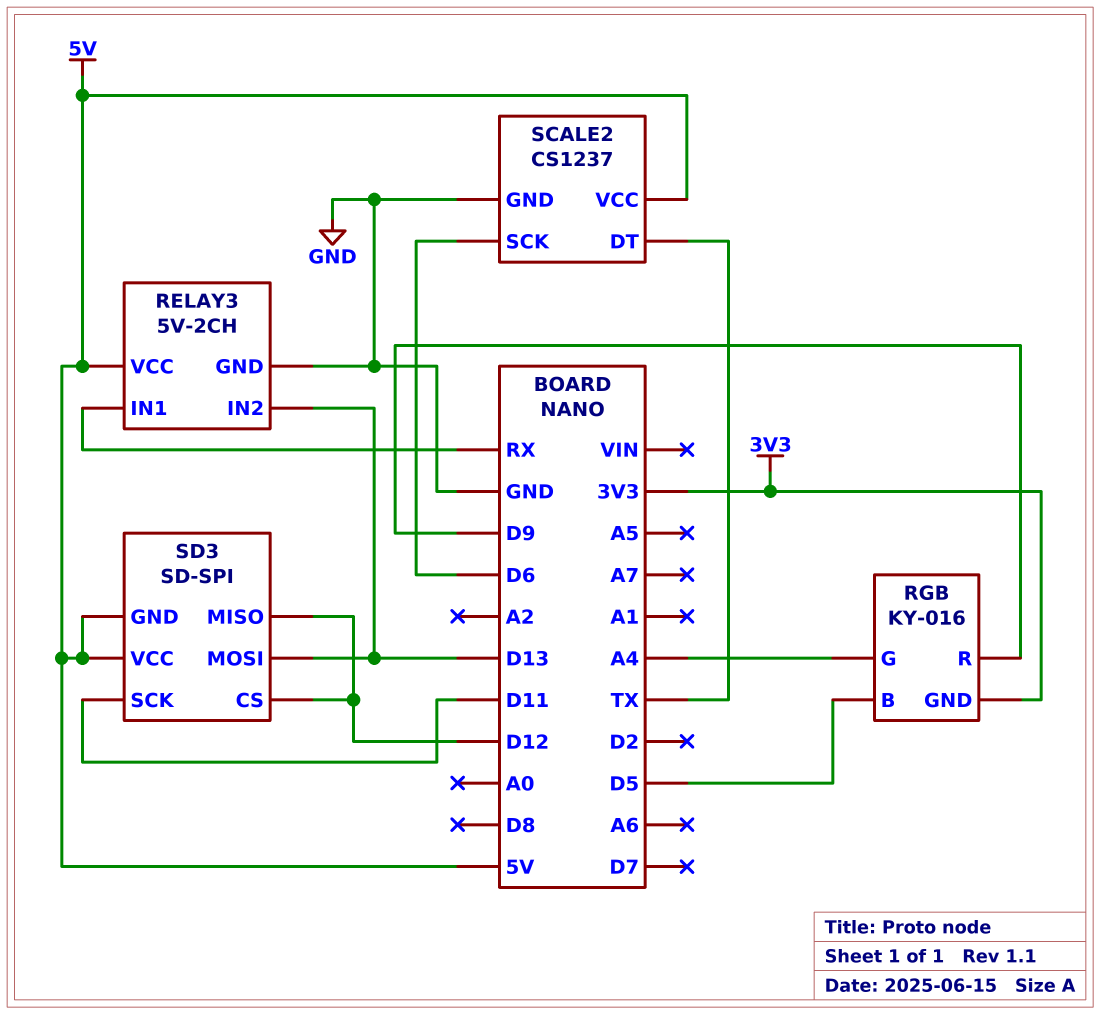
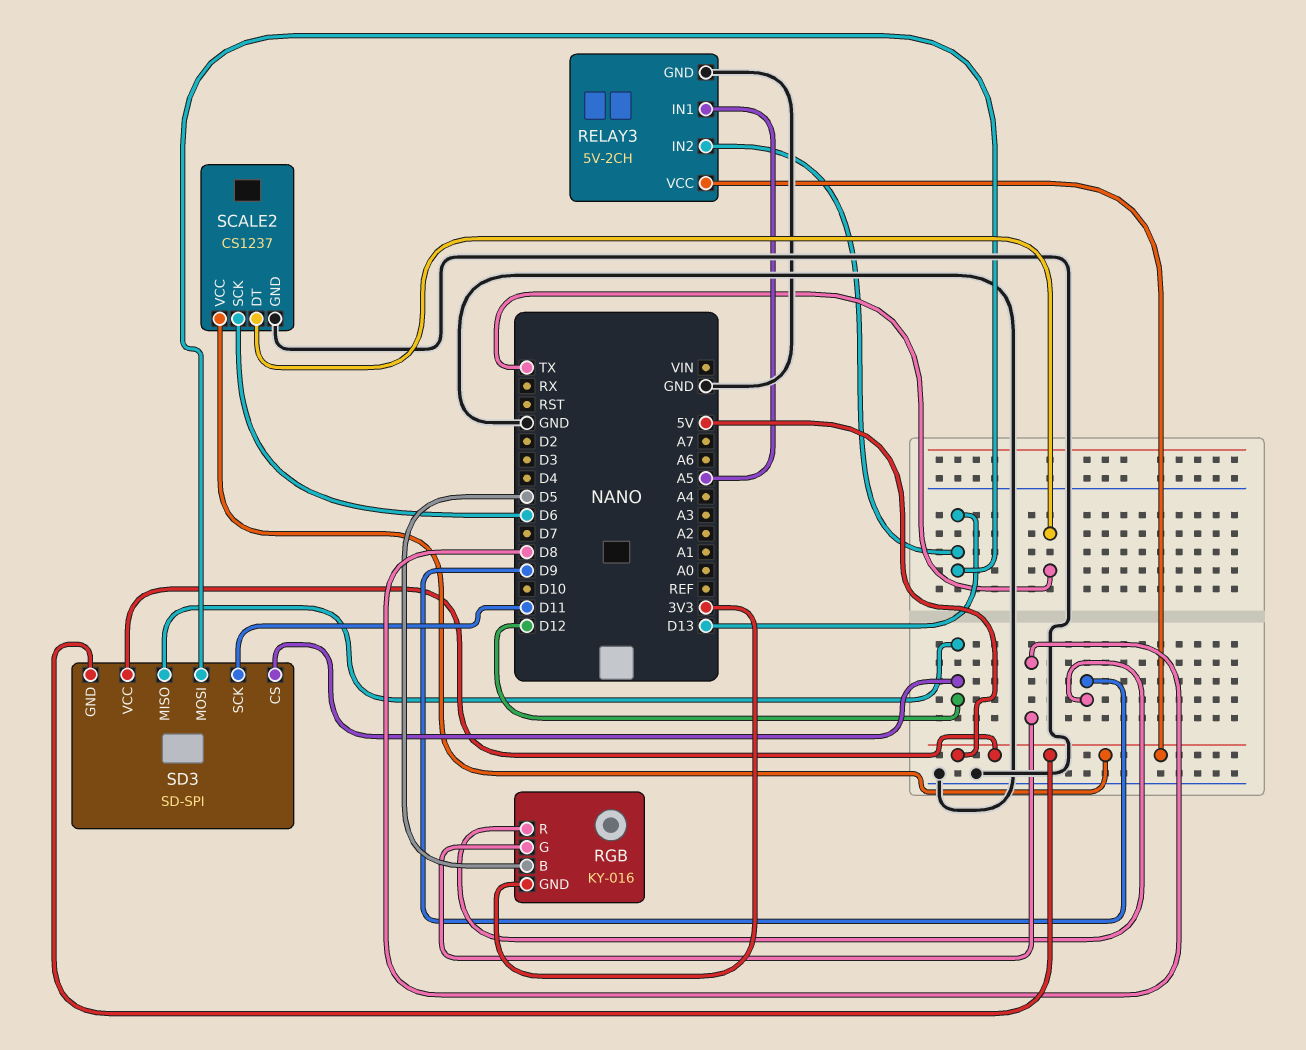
RELAY3 pin IN1: RX -> A5
RGB pin G: A4 -> D8

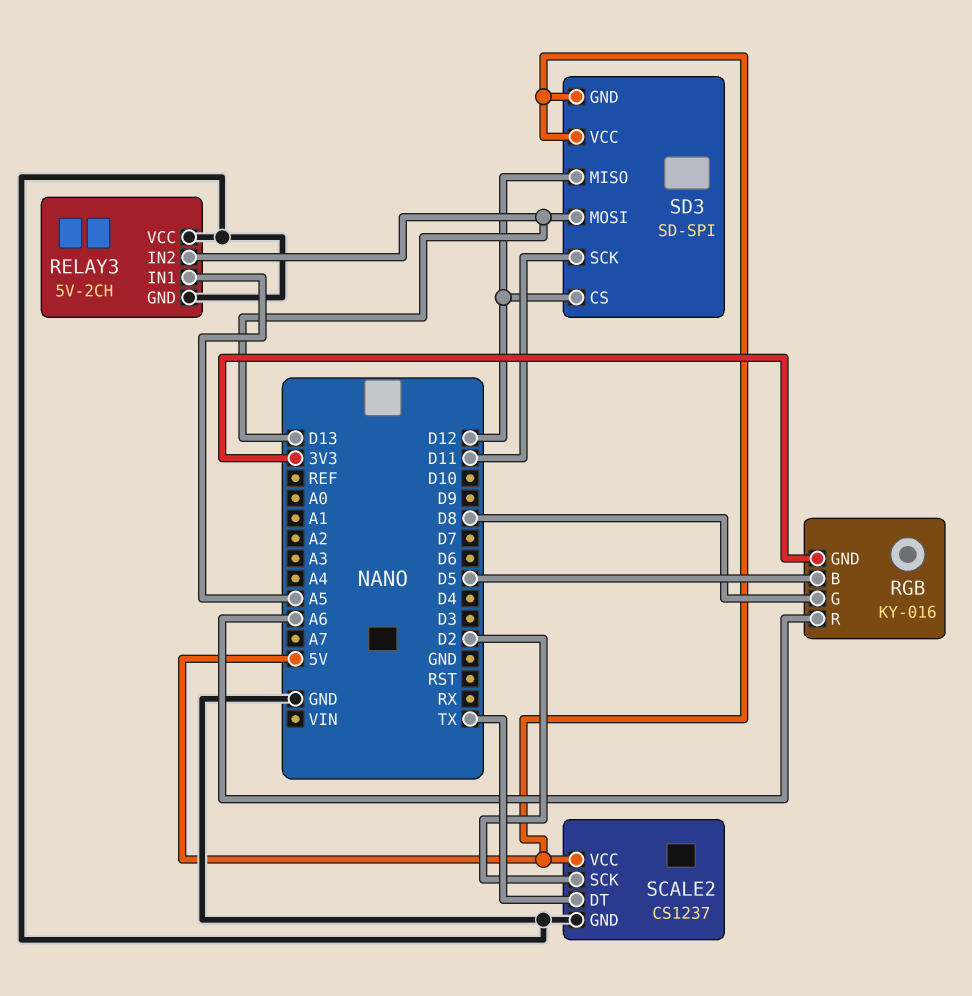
RELAY3 pin VCC: 5V -> GND
RGB pin R: D9 -> A6
SCALE2 pin SCK: D6 -> D2

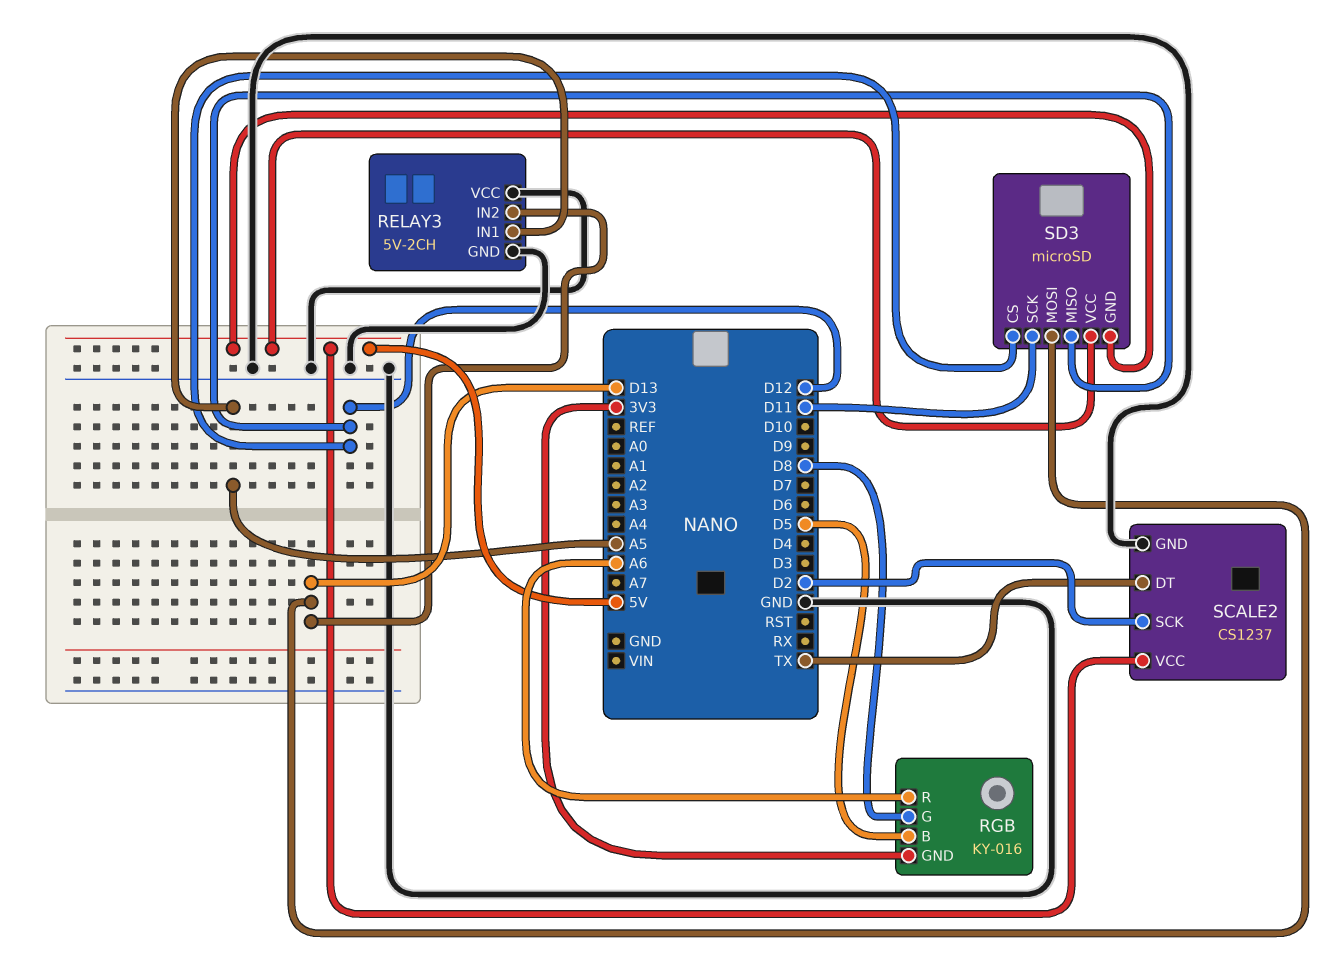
SD3: SD-SPI -> microSD

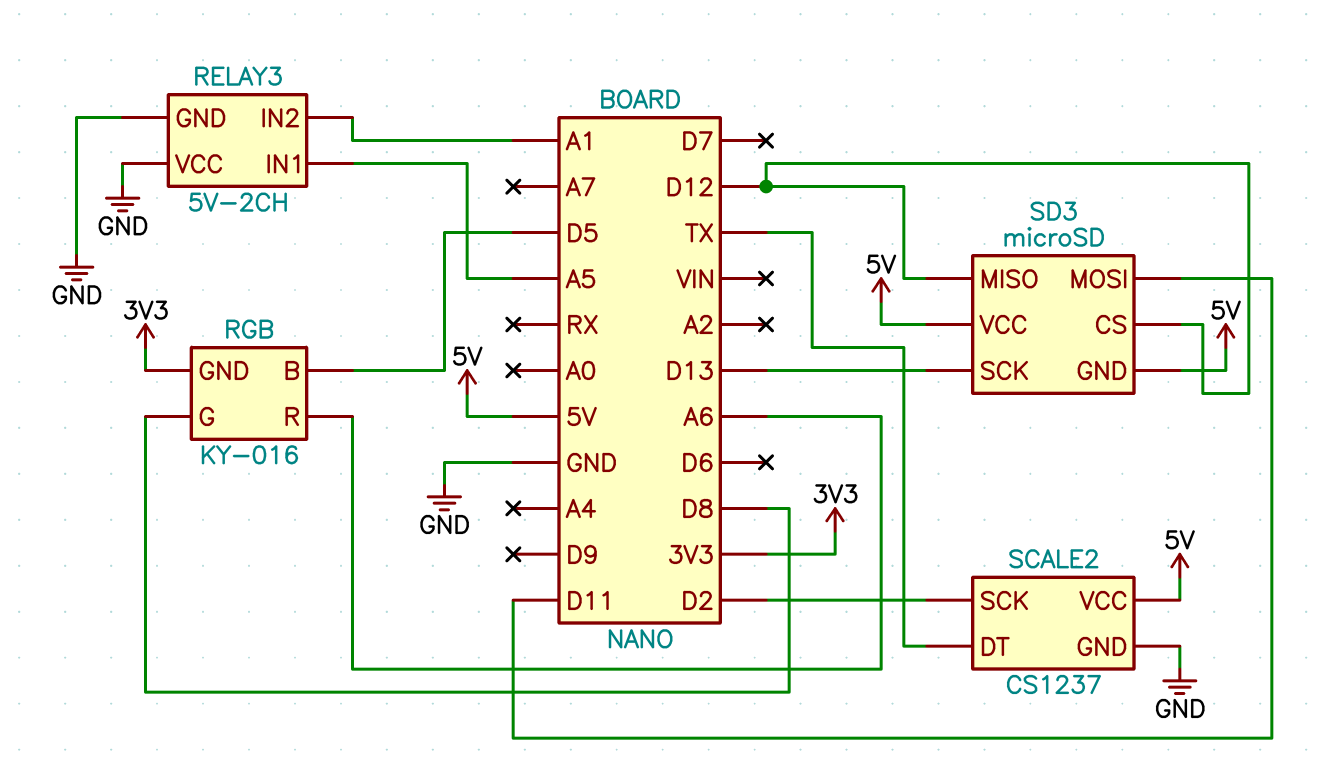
RELAY3 pin IN2: D13 -> A1
SD3 pin MOSI: D13 -> D11
SD3 pin SCK: D11 -> D13

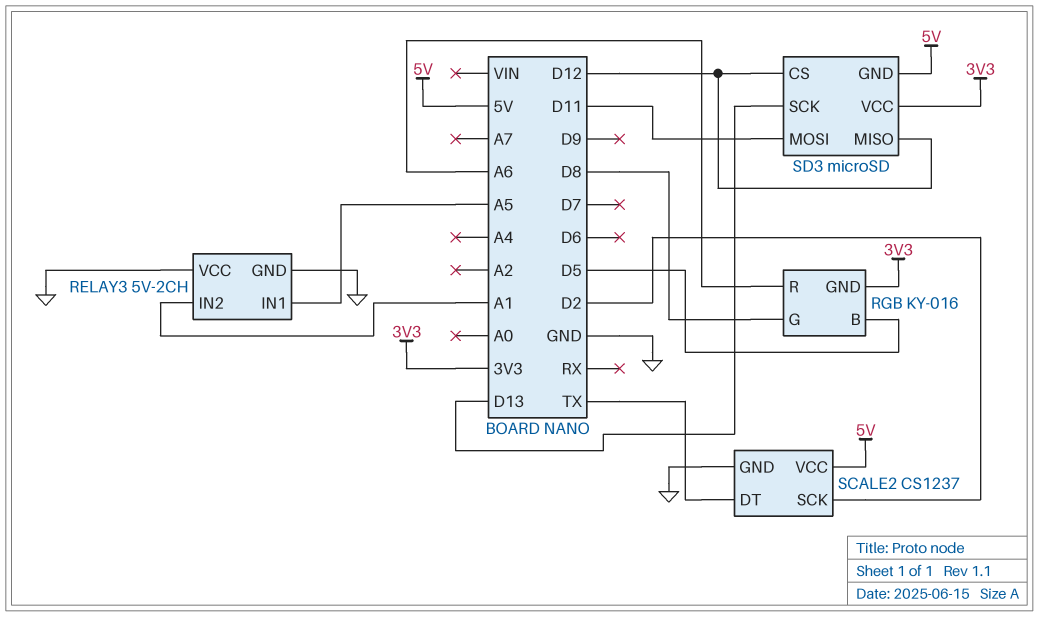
SD3 pin VCC: 5V -> 3V3

